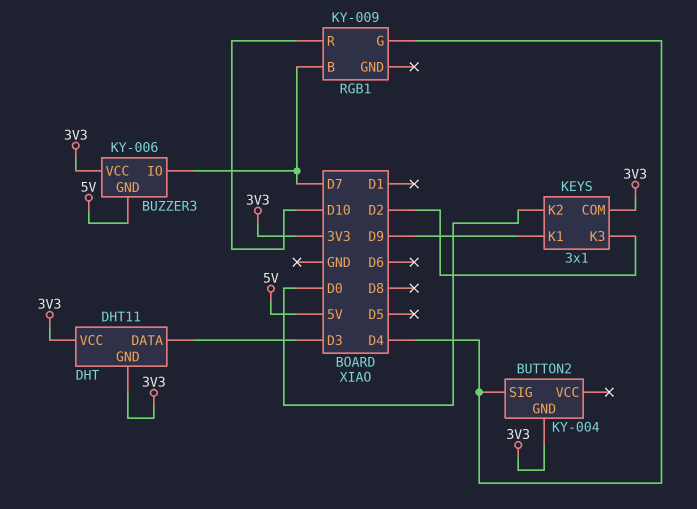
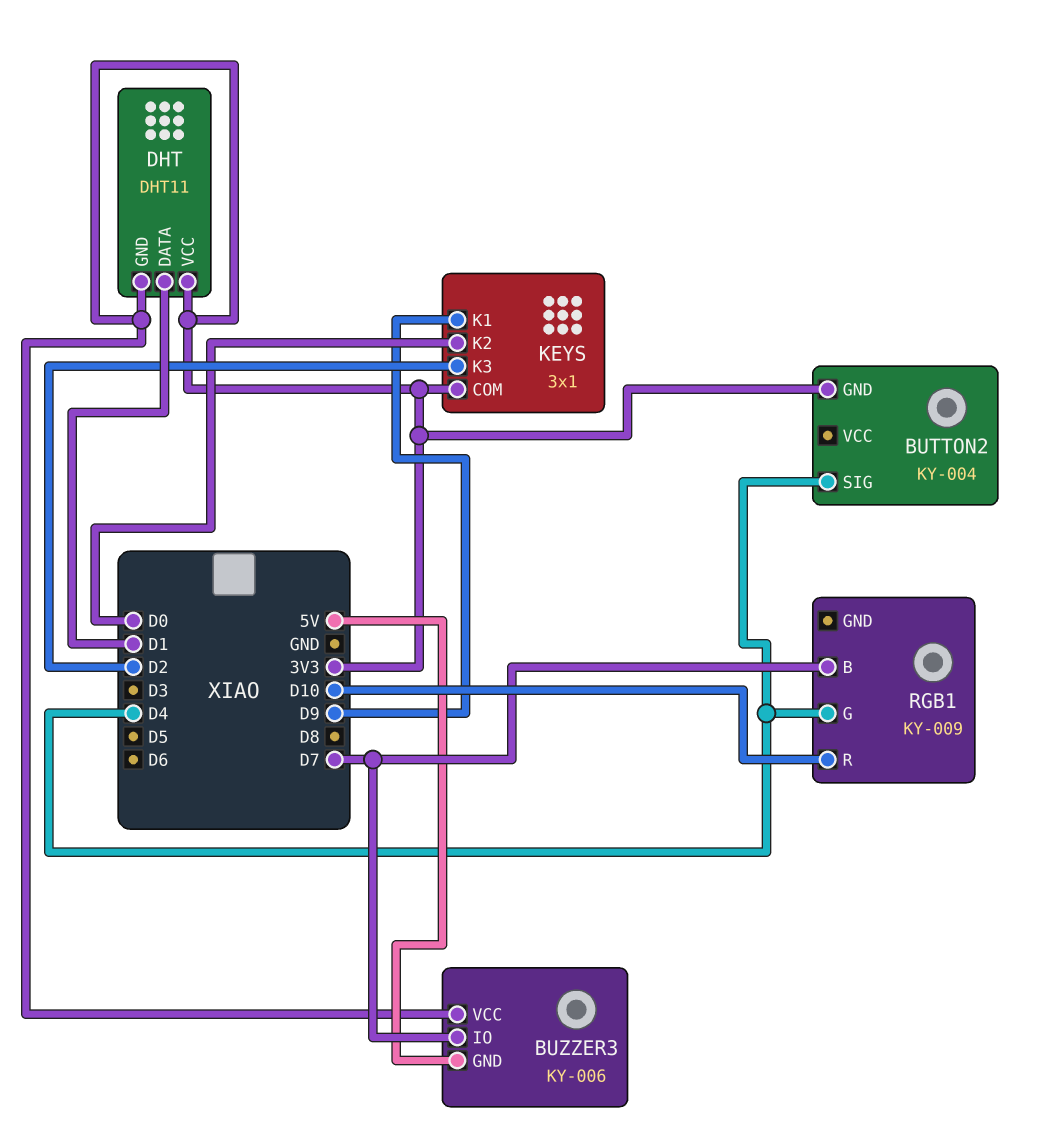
DHT pin DATA: D3 -> D1

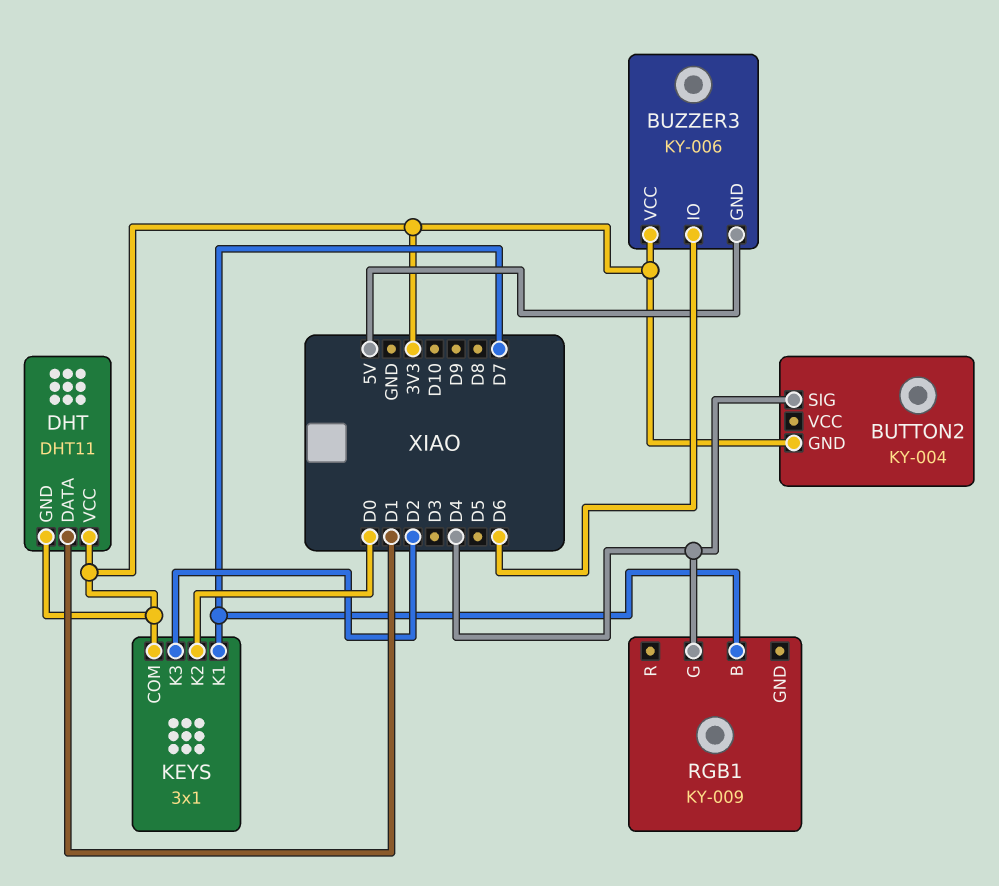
BUZZER3 pin IO: D7 -> D6
KEYS pin K1: D9 -> D7
RGB1 pin R: D10 -> none

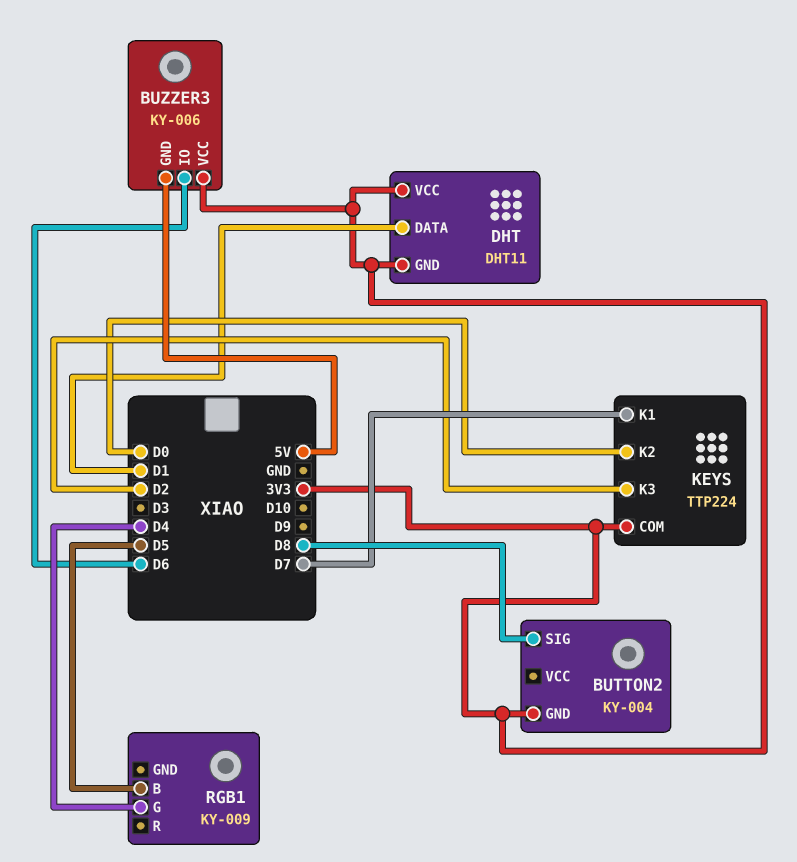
BUTTON2 pin SIG: D4 -> D8
KEYS: 3x1 -> TTP224
RGB1 pin B: D7 -> D5

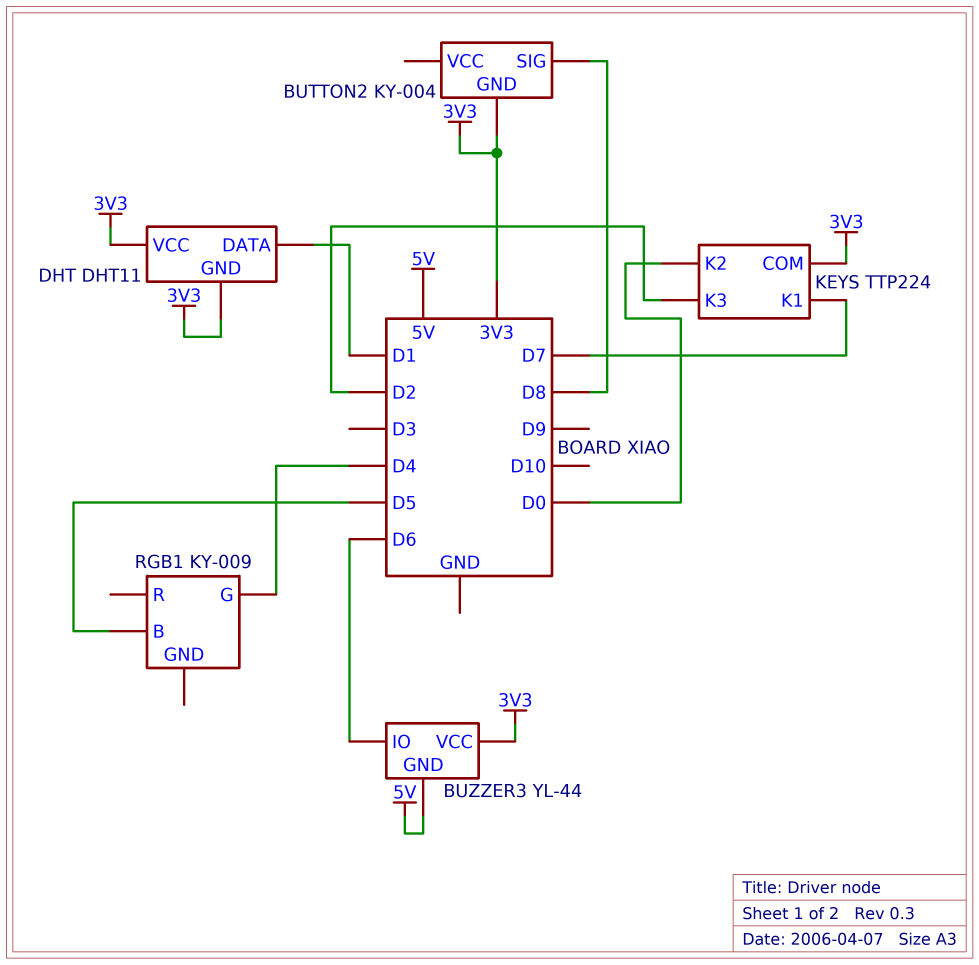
BUZZER3: KY-006 -> YL-44

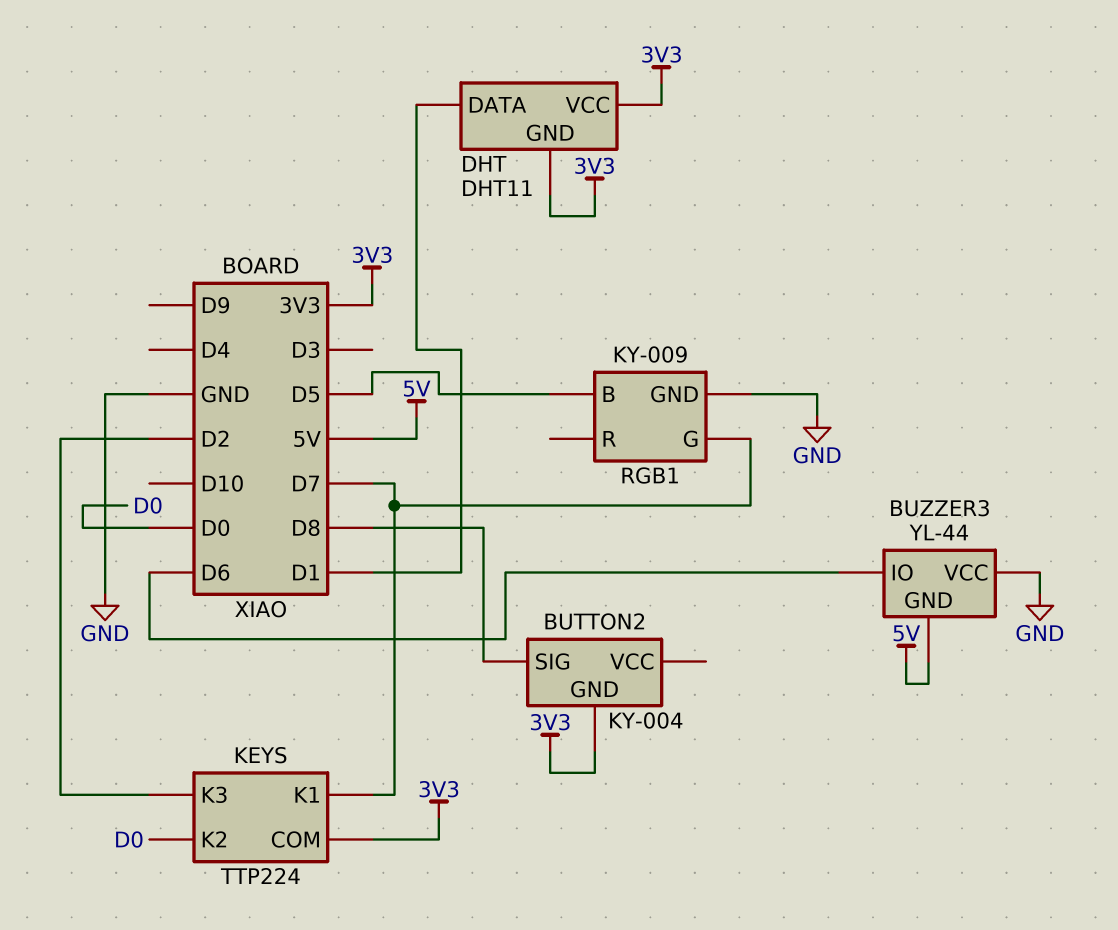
BUZZER3 pin VCC: 3V3 -> GND
RGB1 pin G: D4 -> D7
RGB1 pin GND: none -> GND

